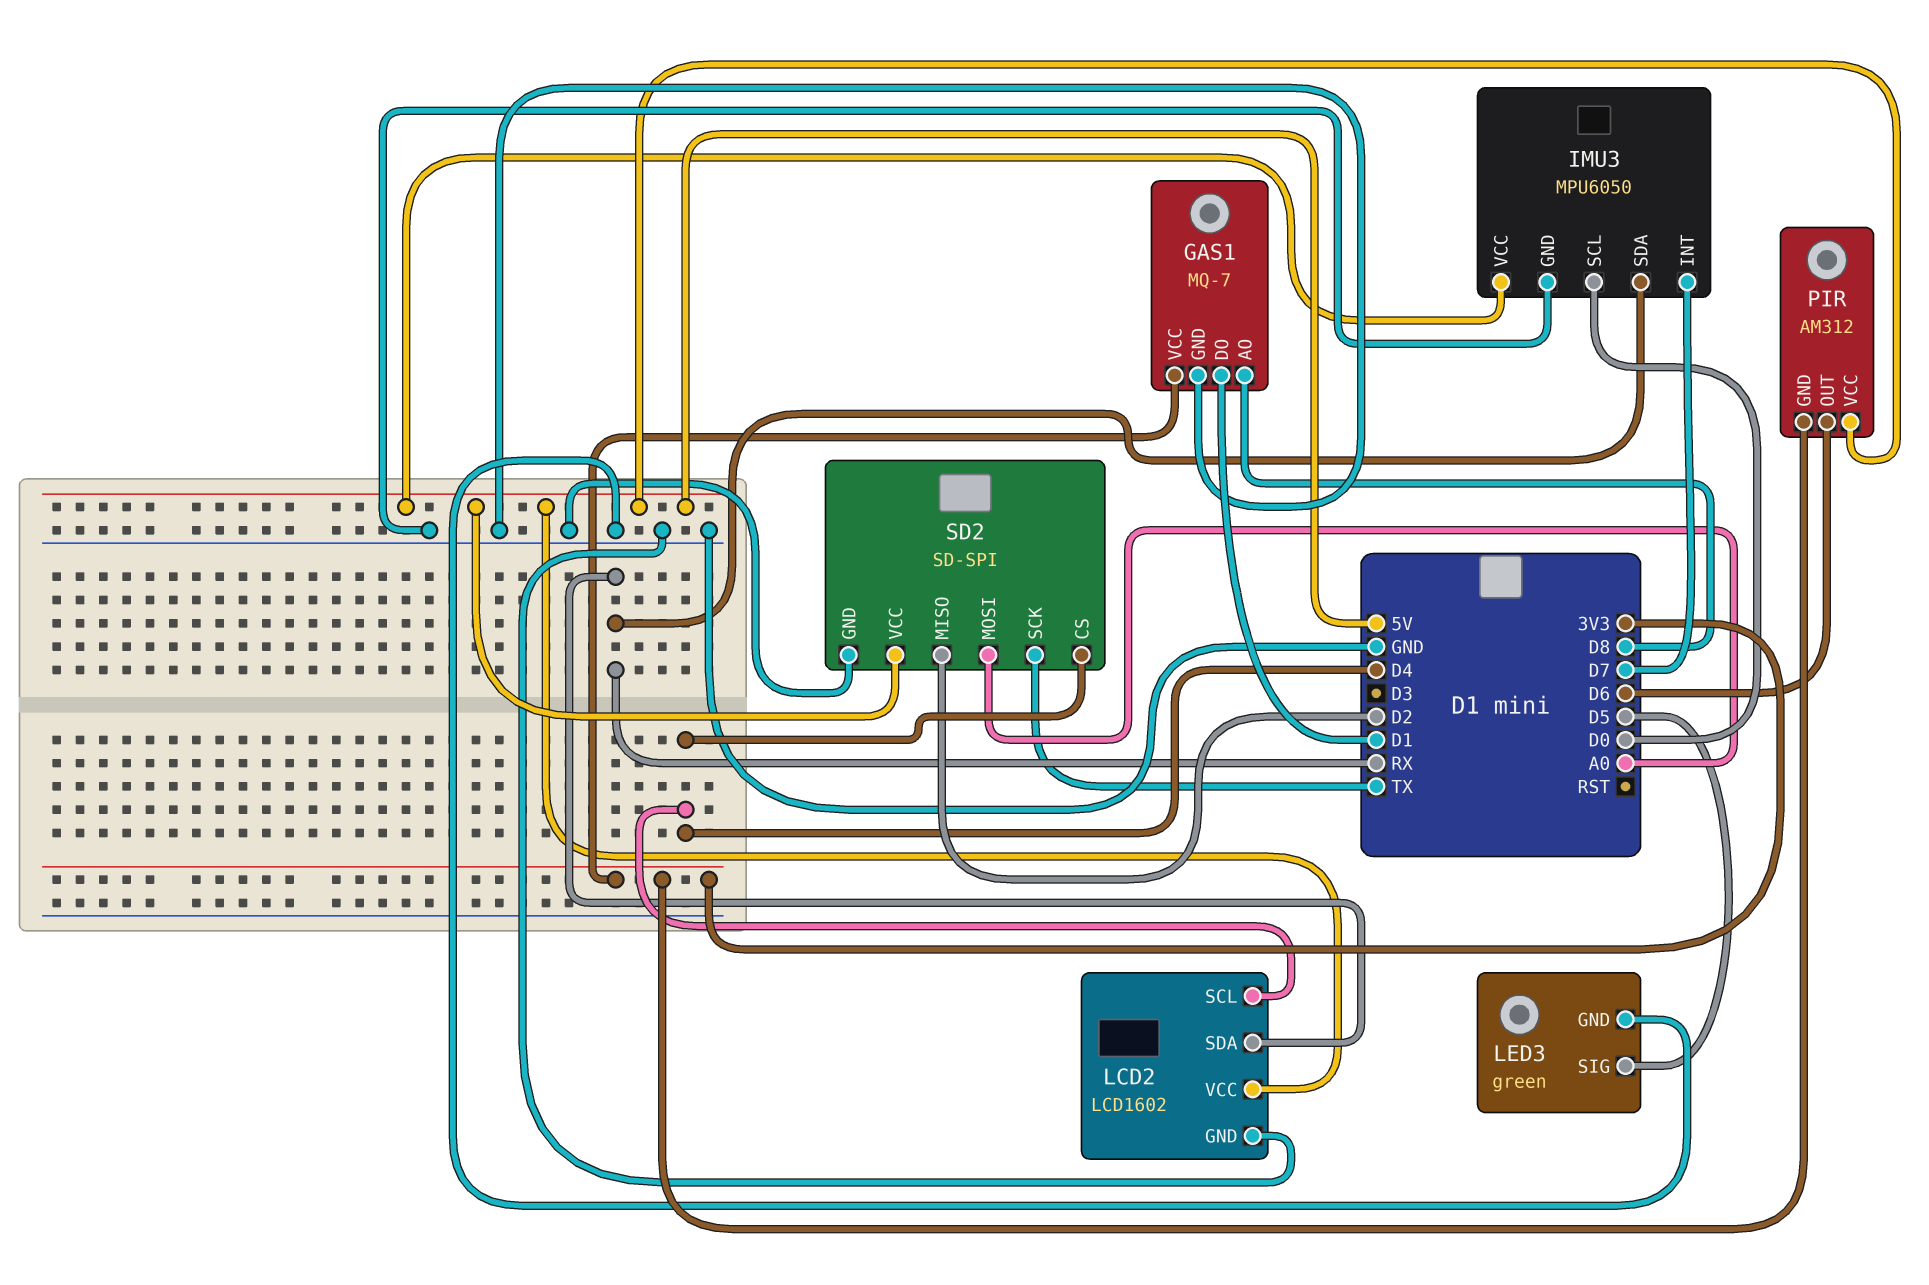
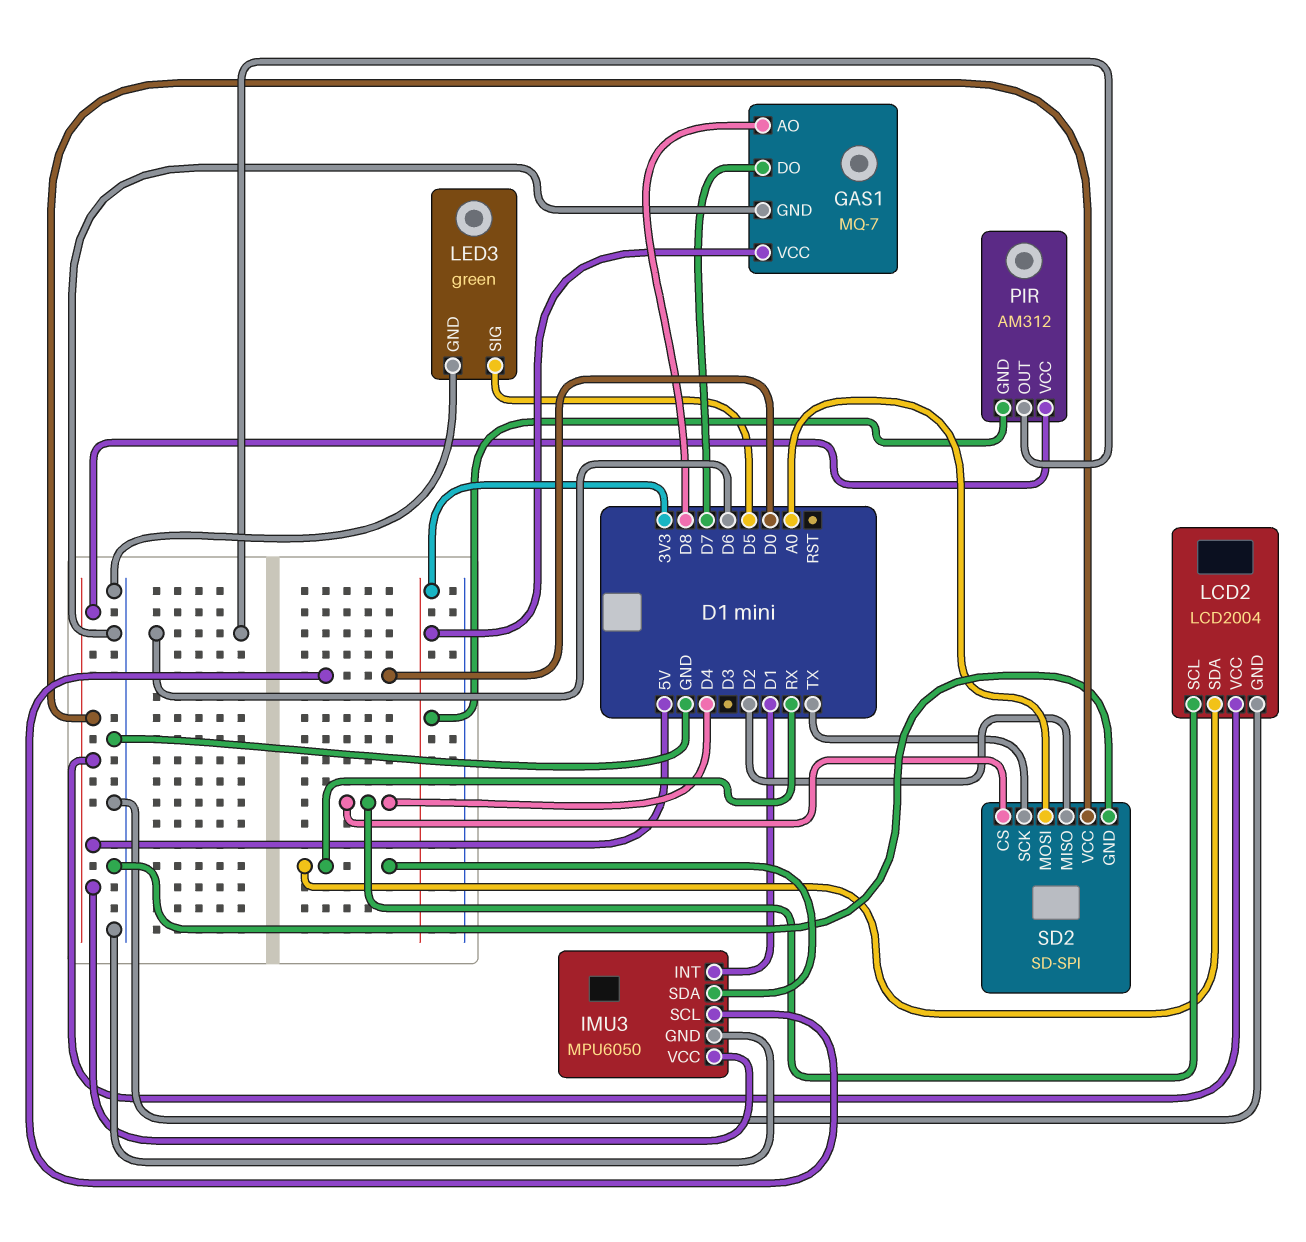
GAS1 pin DO: D1 -> D7
IMU3 pin INT: D7 -> D1
LCD2: LCD1602 -> LCD2004

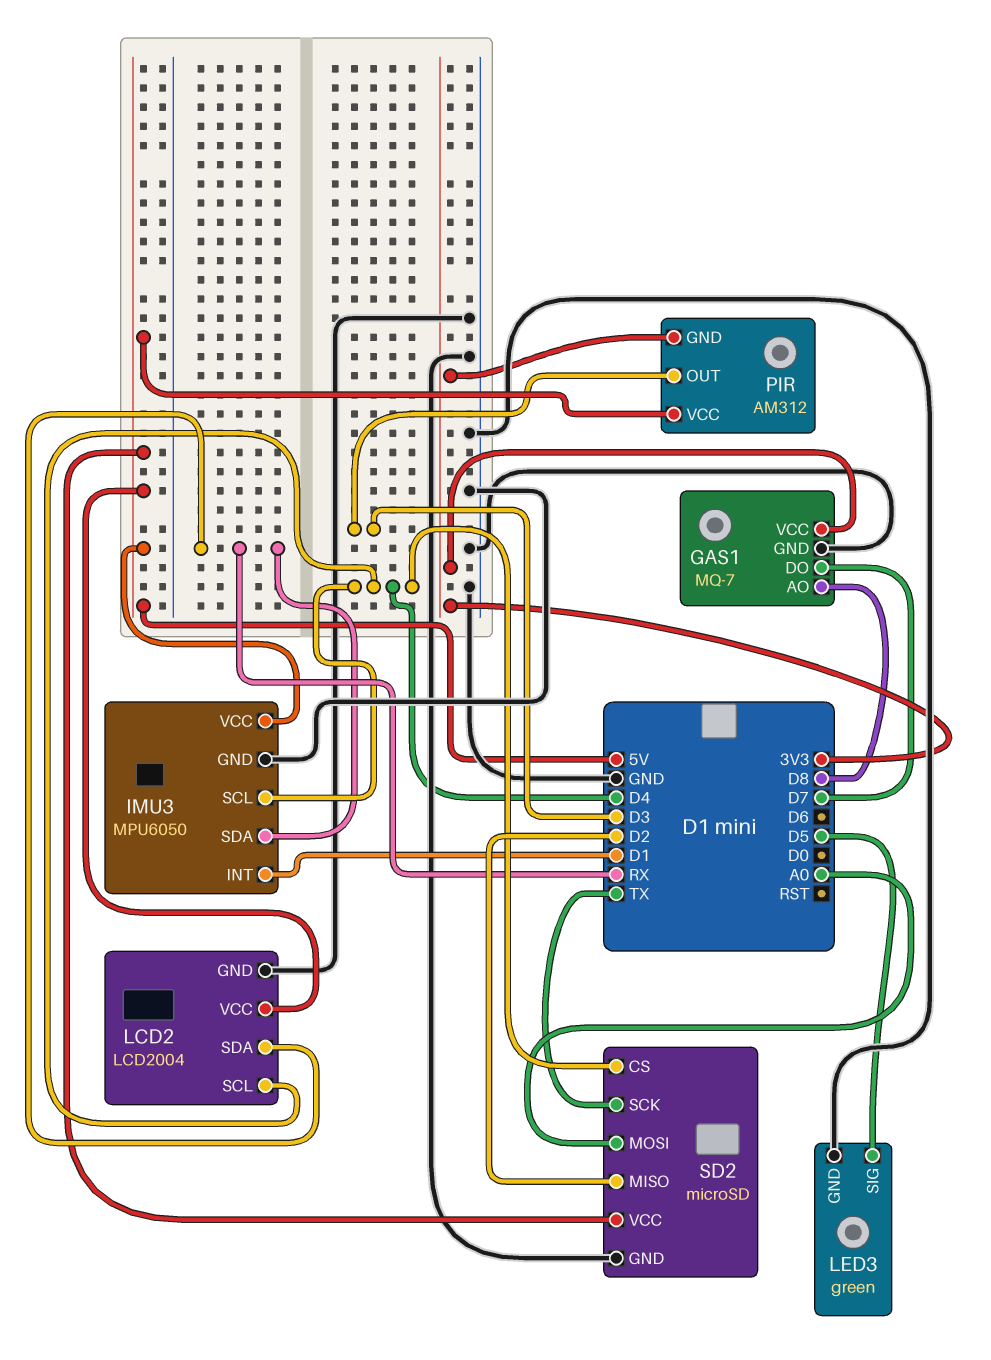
IMU3 pin SCL: D0 -> D4
PIR pin OUT: D6 -> D3
SD2: SD-SPI -> microSD

